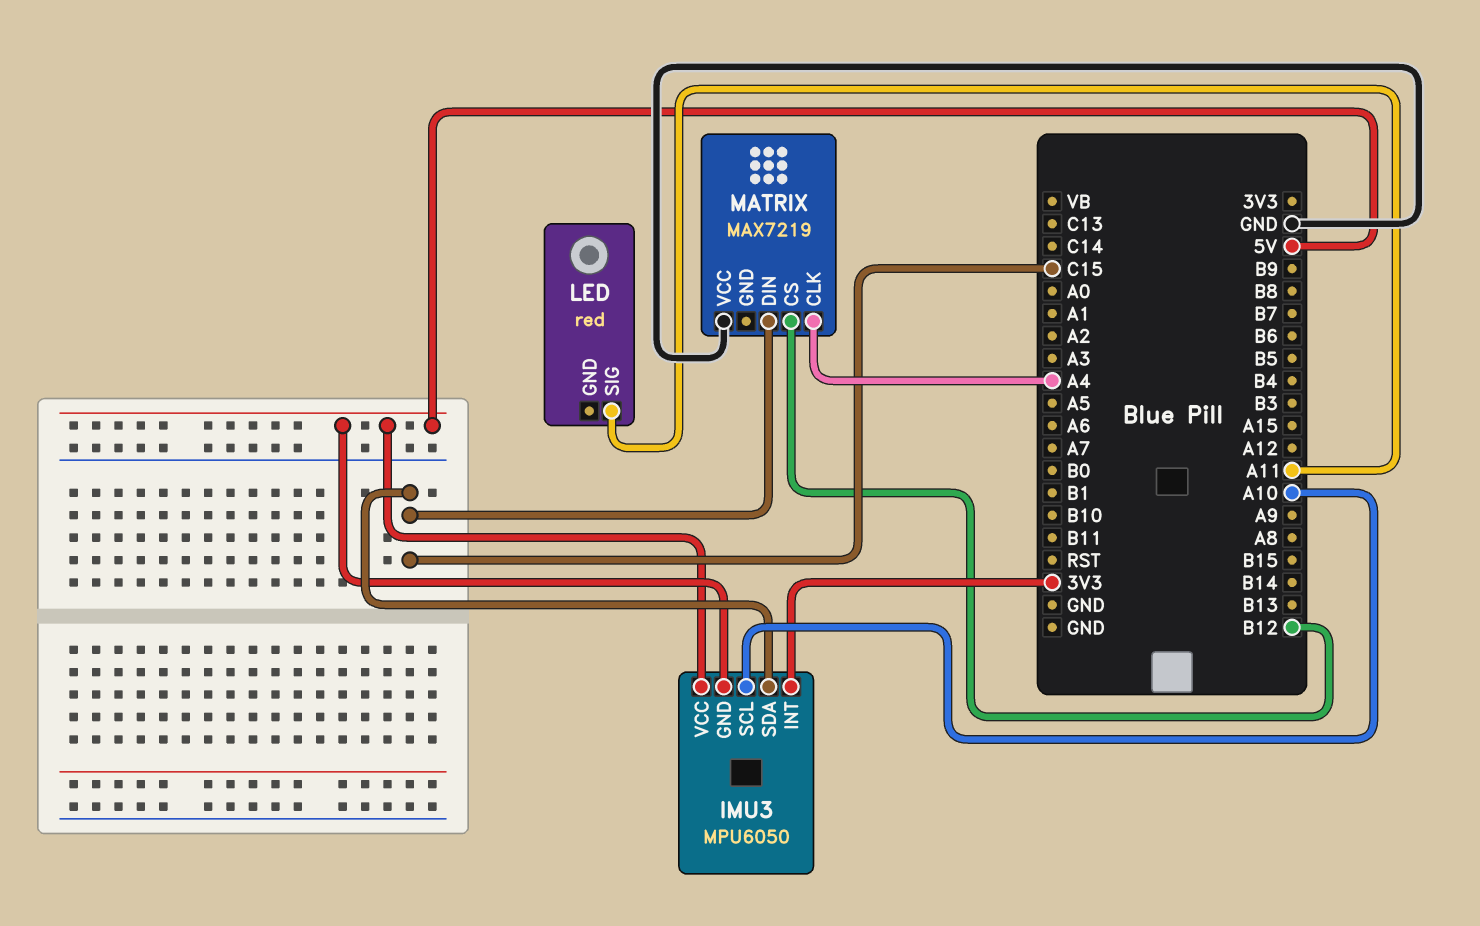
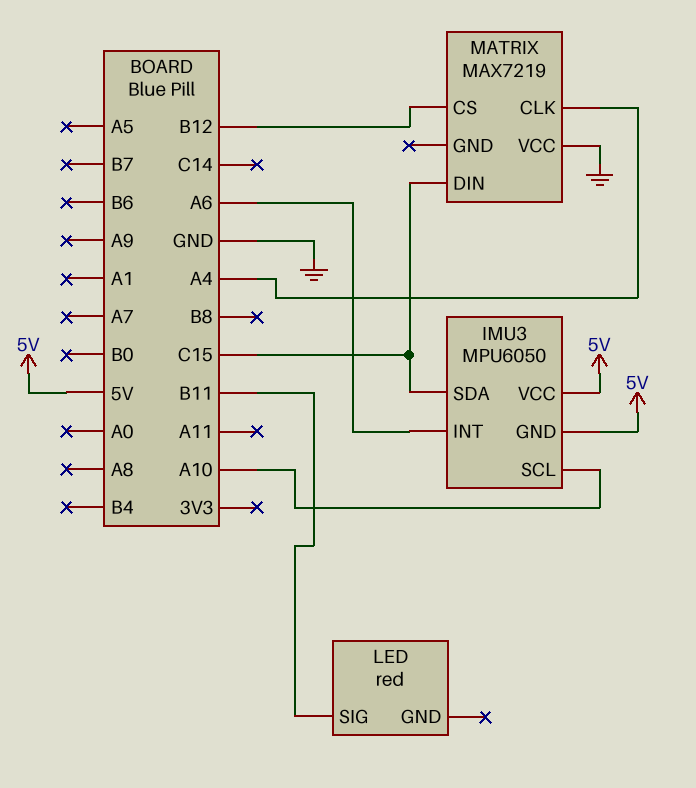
IMU3 pin INT: 3V3 -> A6
LED pin SIG: A11 -> B11

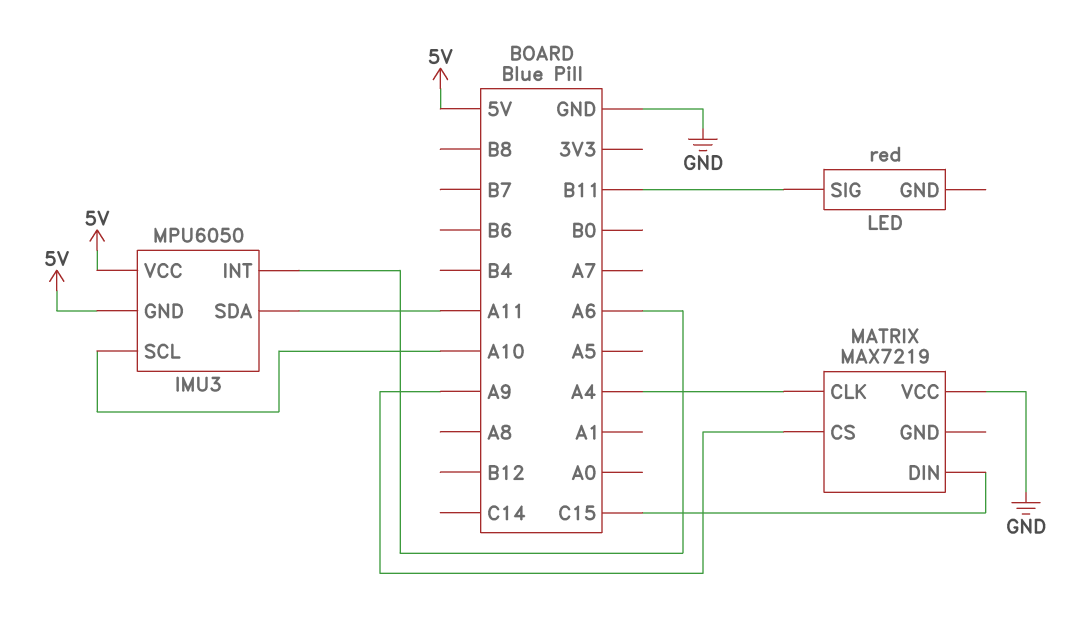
IMU3 pin SDA: C15 -> A11
MATRIX pin CS: B12 -> A9

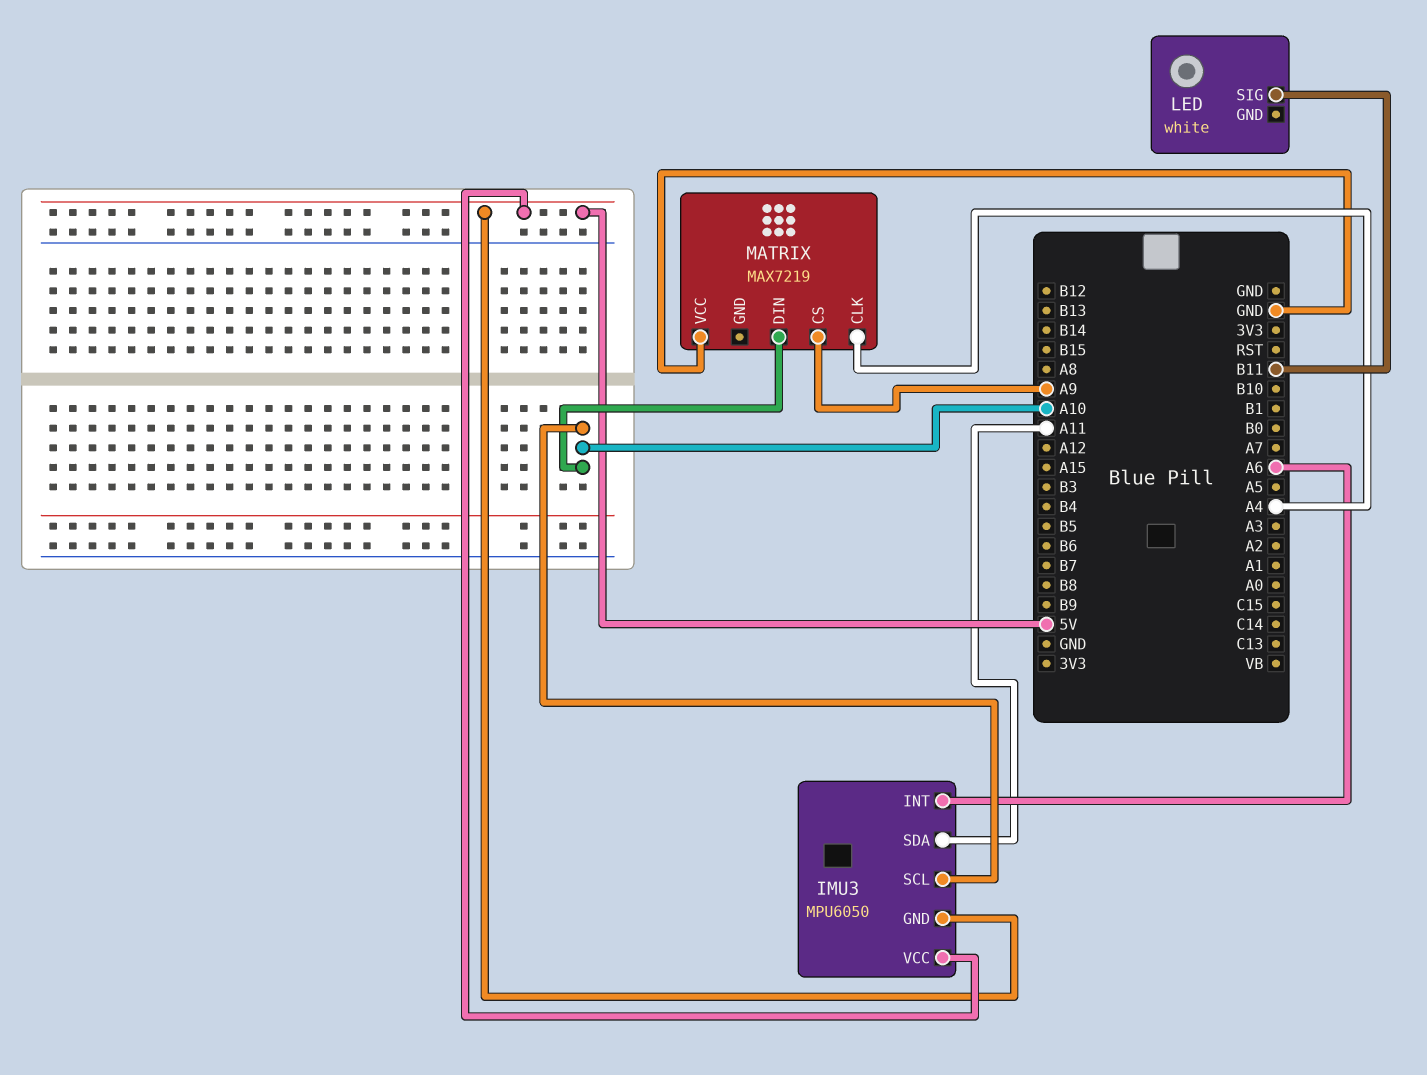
LED: red -> white
MATRIX pin DIN: C15 -> A10

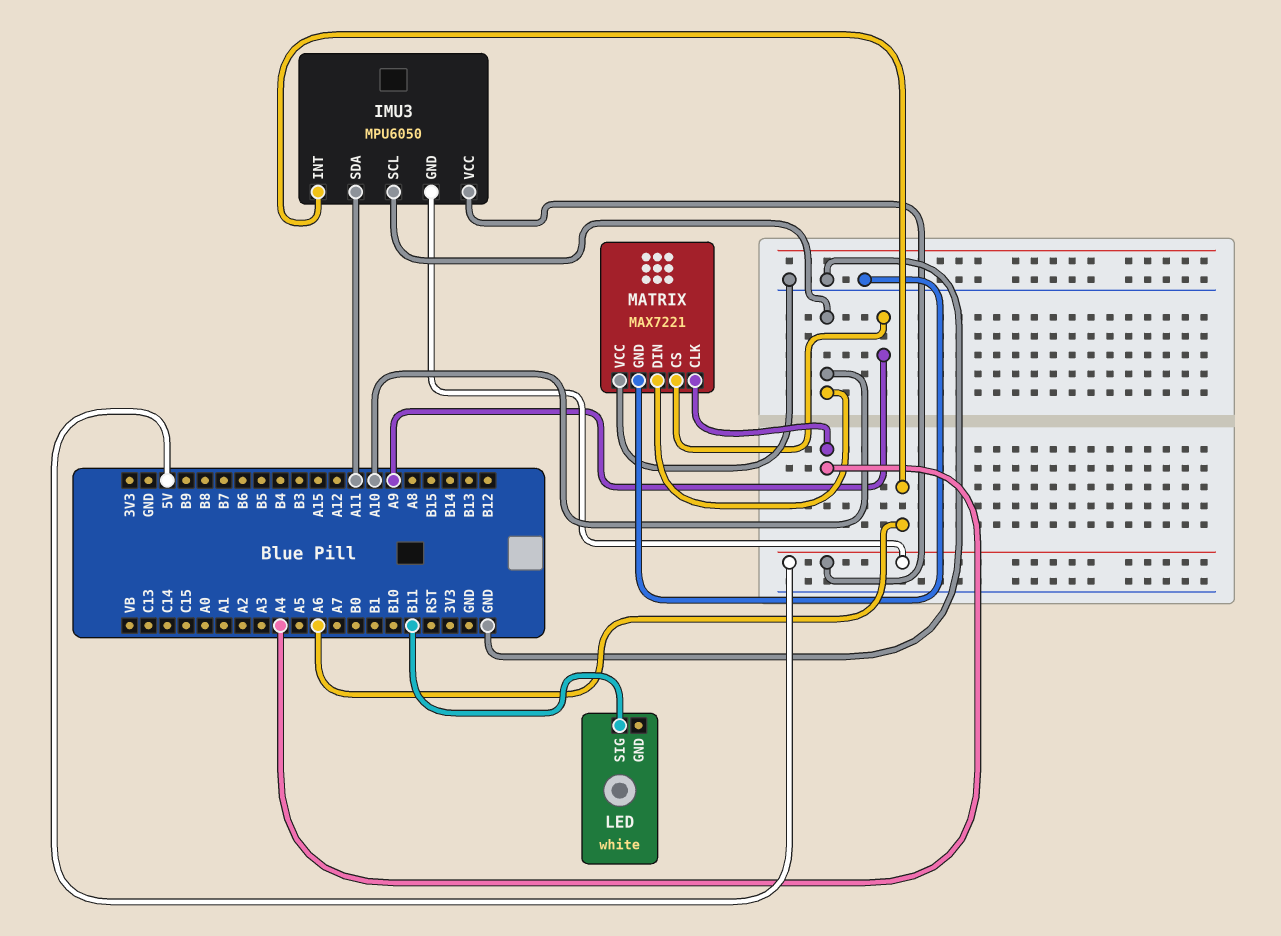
MATRIX: MAX7219 -> MAX7221
MATRIX pin GND: none -> GND

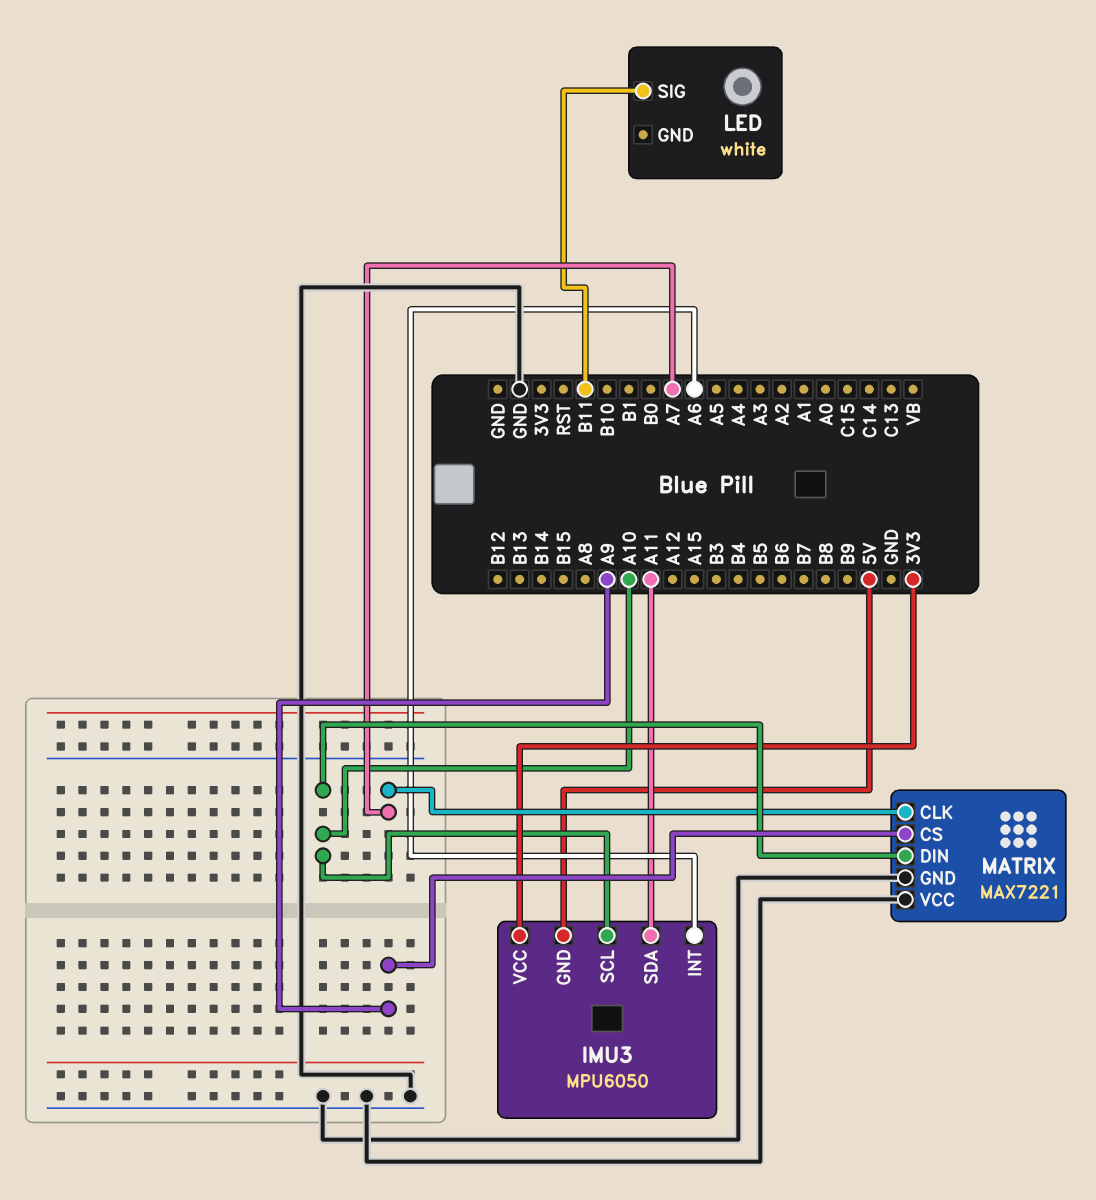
IMU3 pin VCC: 5V -> 3V3
MATRIX pin CLK: A4 -> A7

